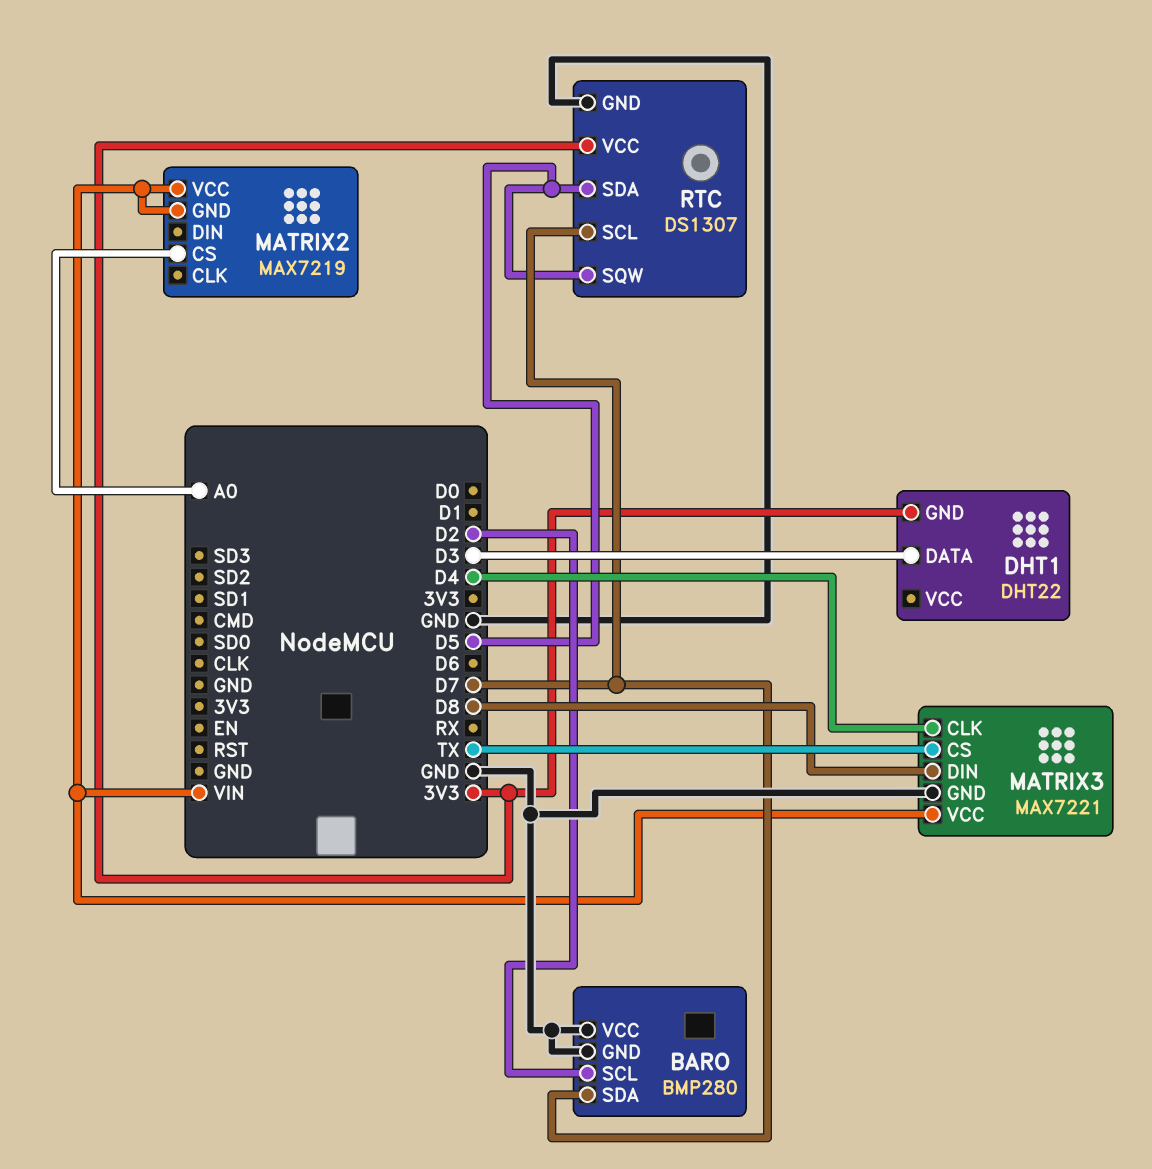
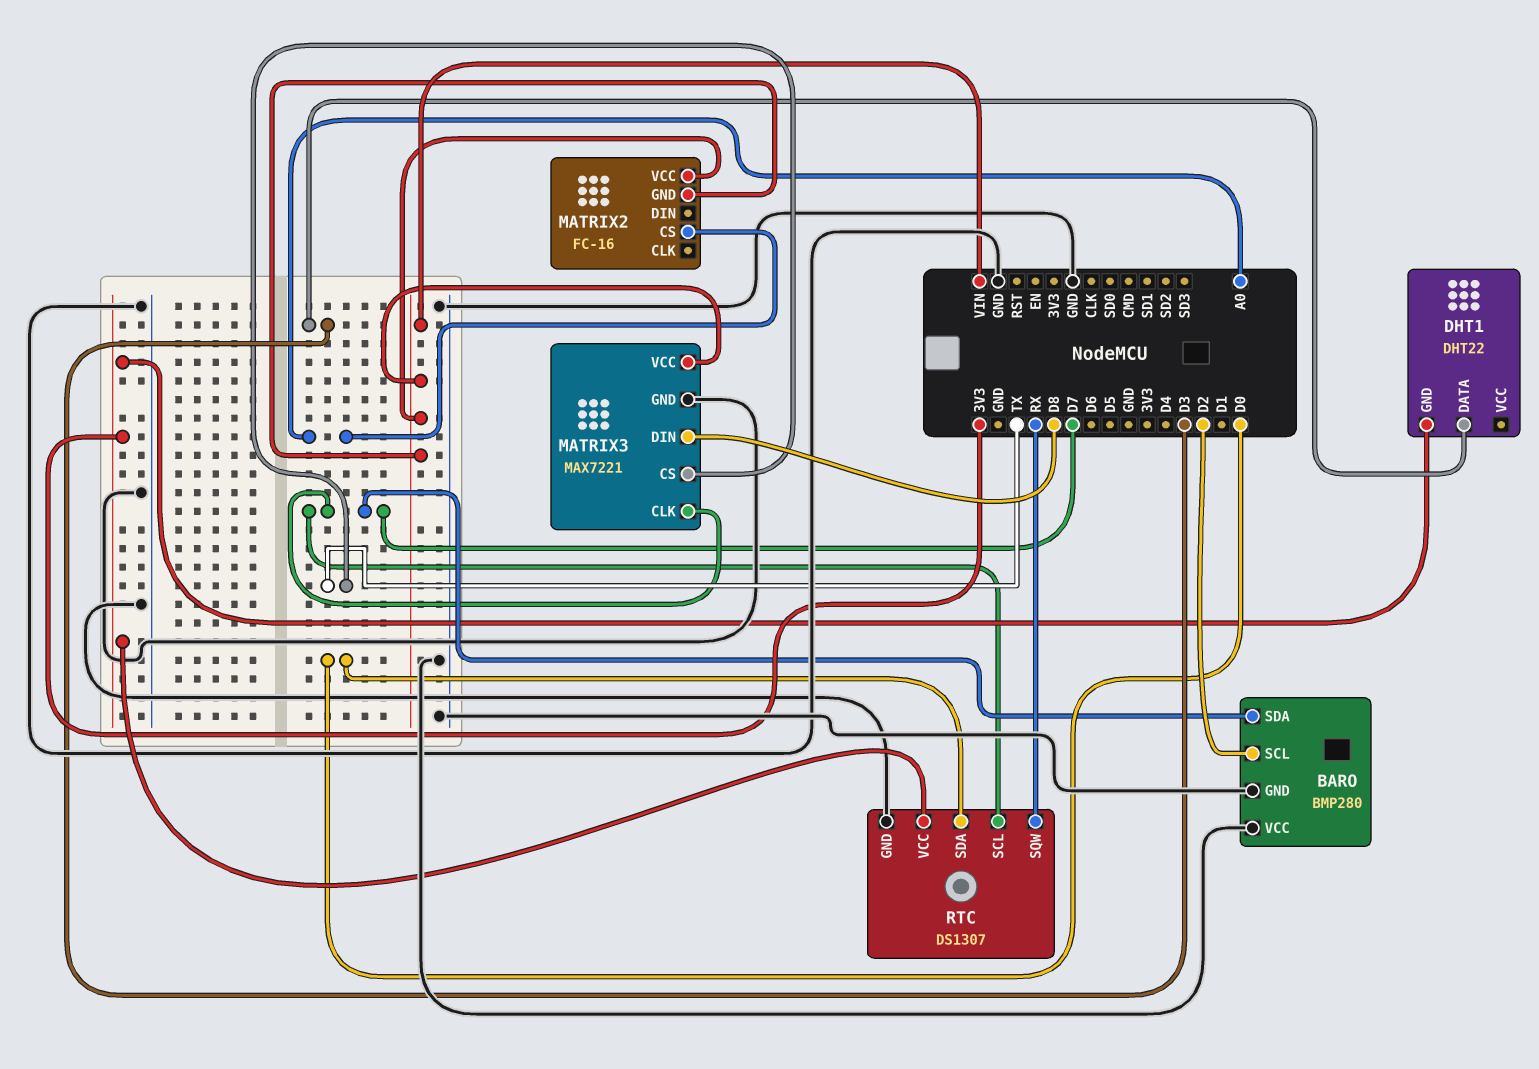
MATRIX2: MAX7219 -> FC-16
MATRIX3 pin CLK: D4 -> D7
RTC pin SDA: D5 -> D0
RTC pin SQW: D5 -> RX

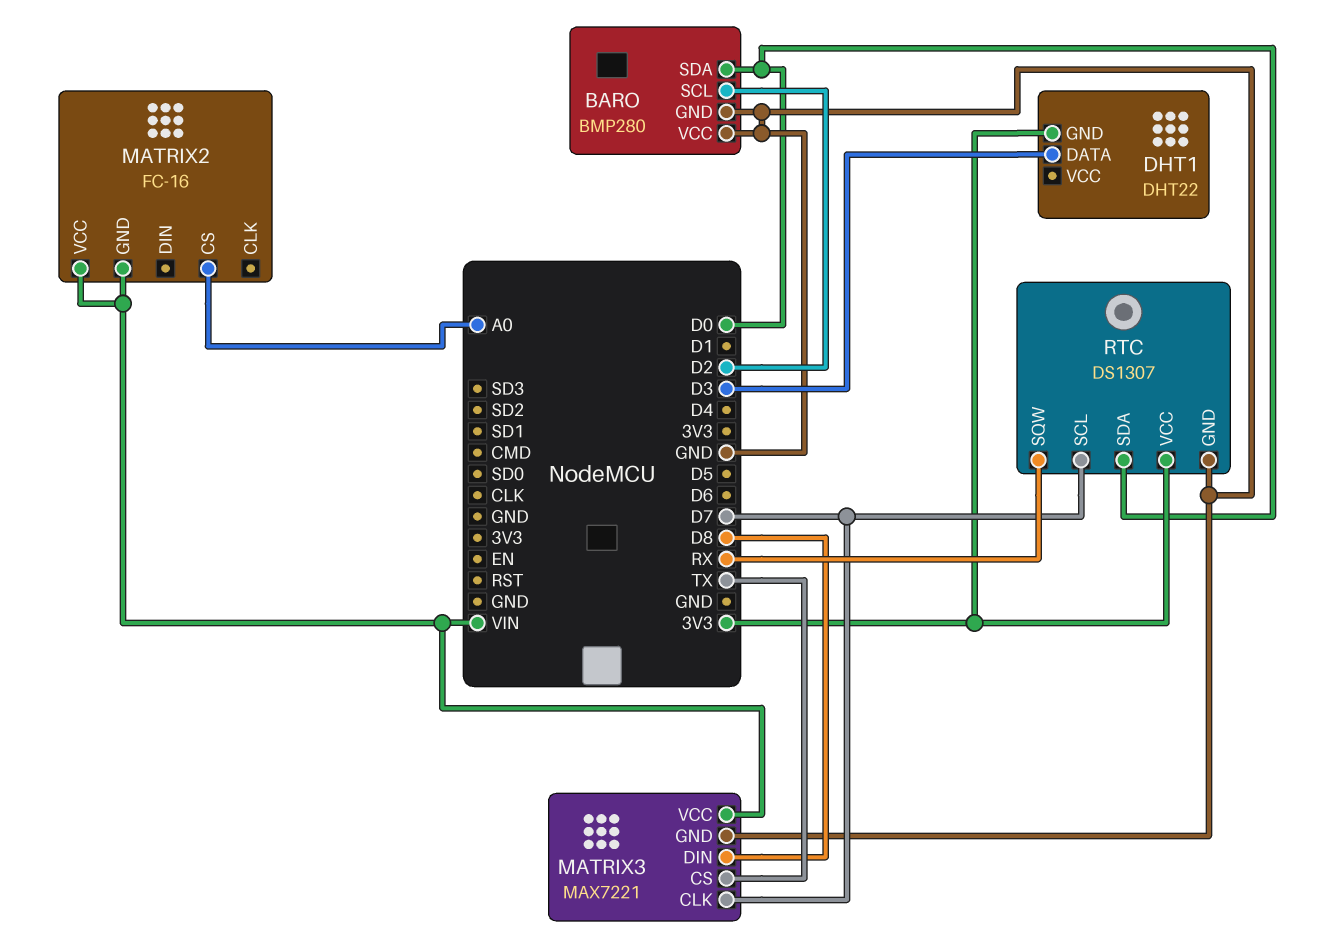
BARO pin SDA: D7 -> D0

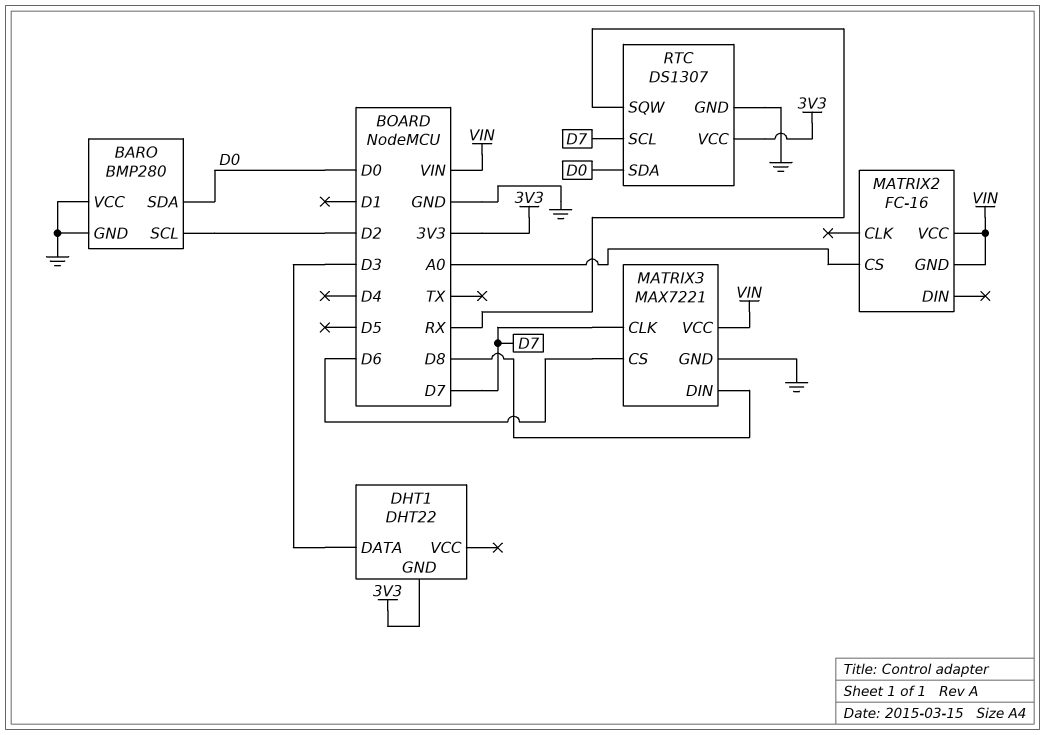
MATRIX3 pin CS: TX -> D6

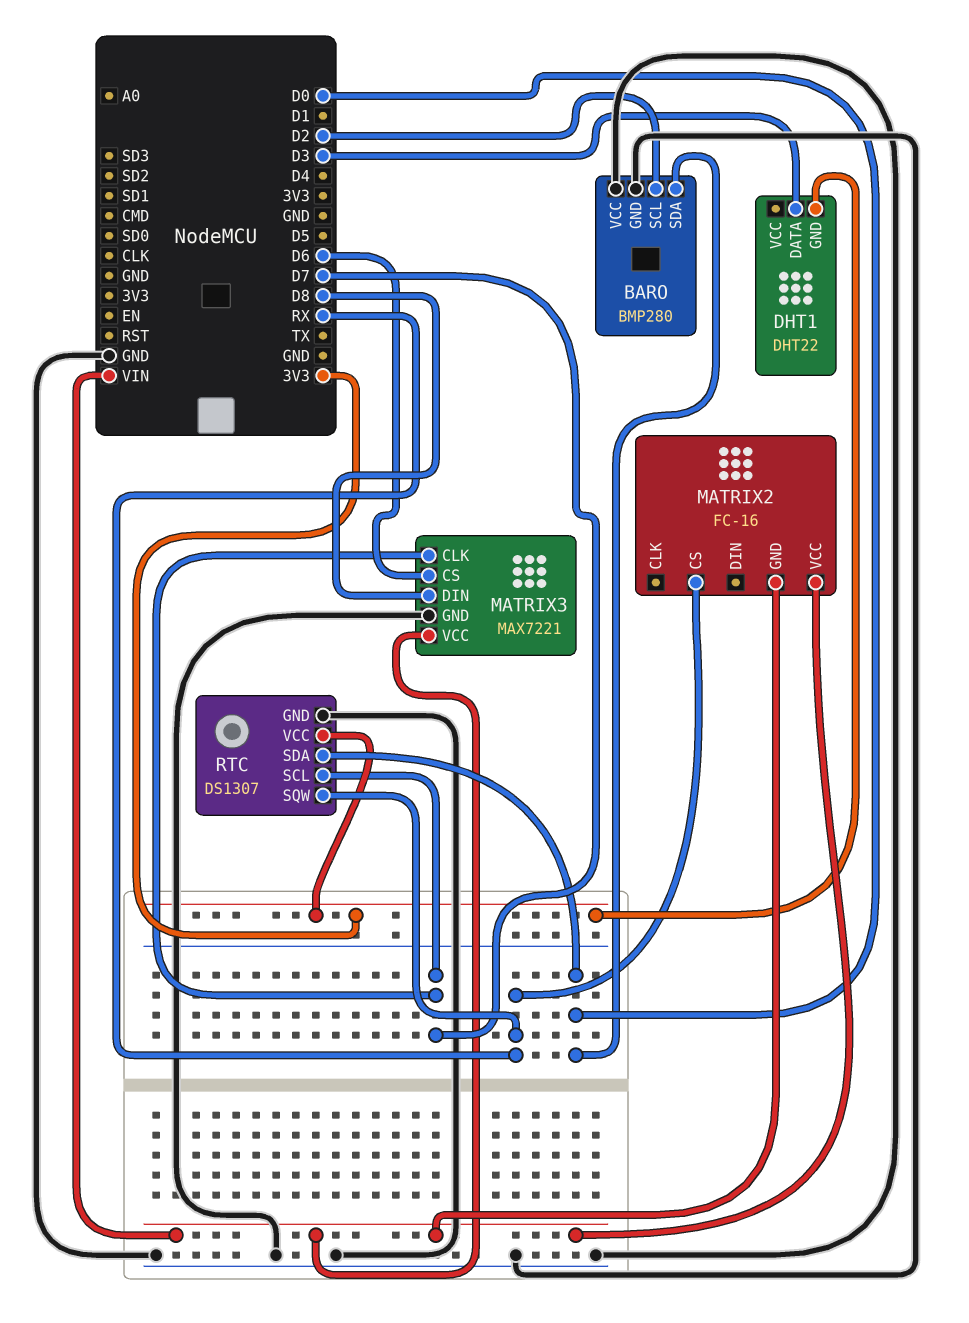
MATRIX2 pin CS: A0 -> RX

